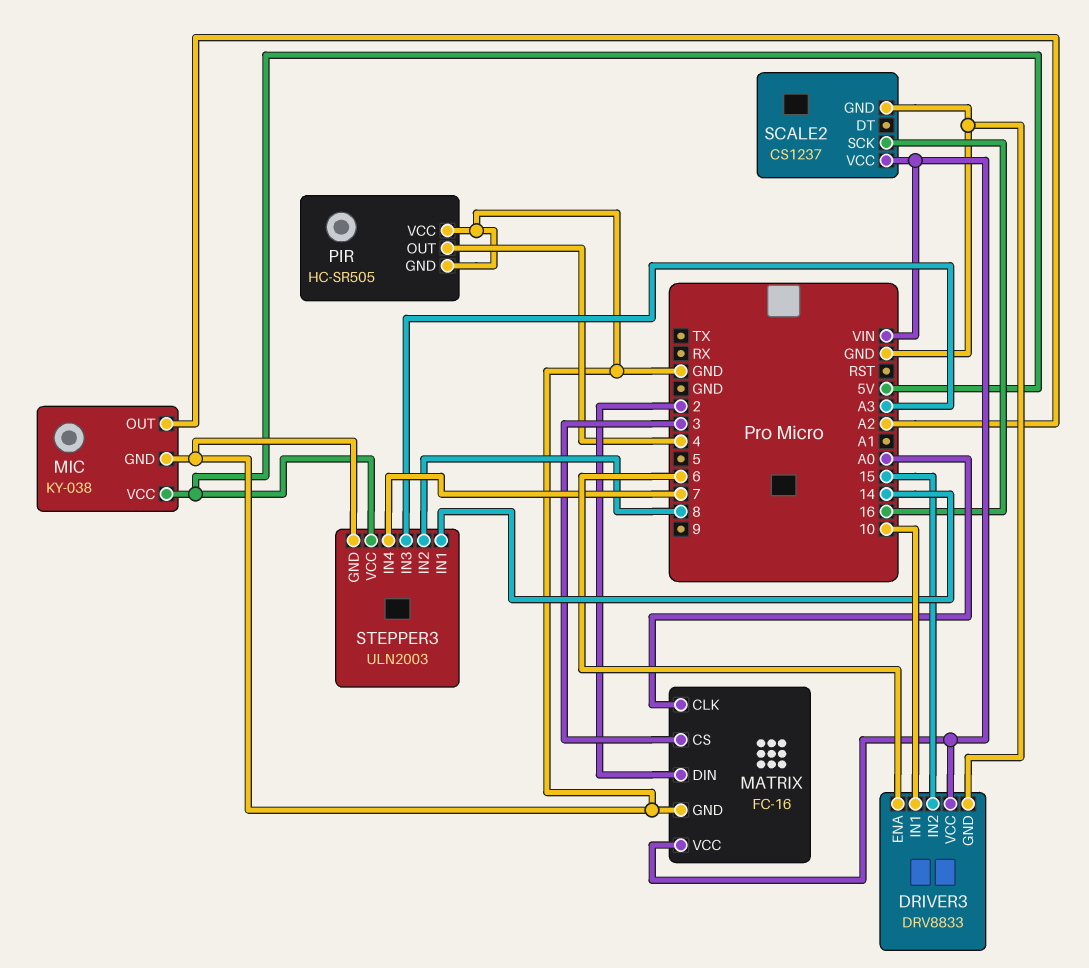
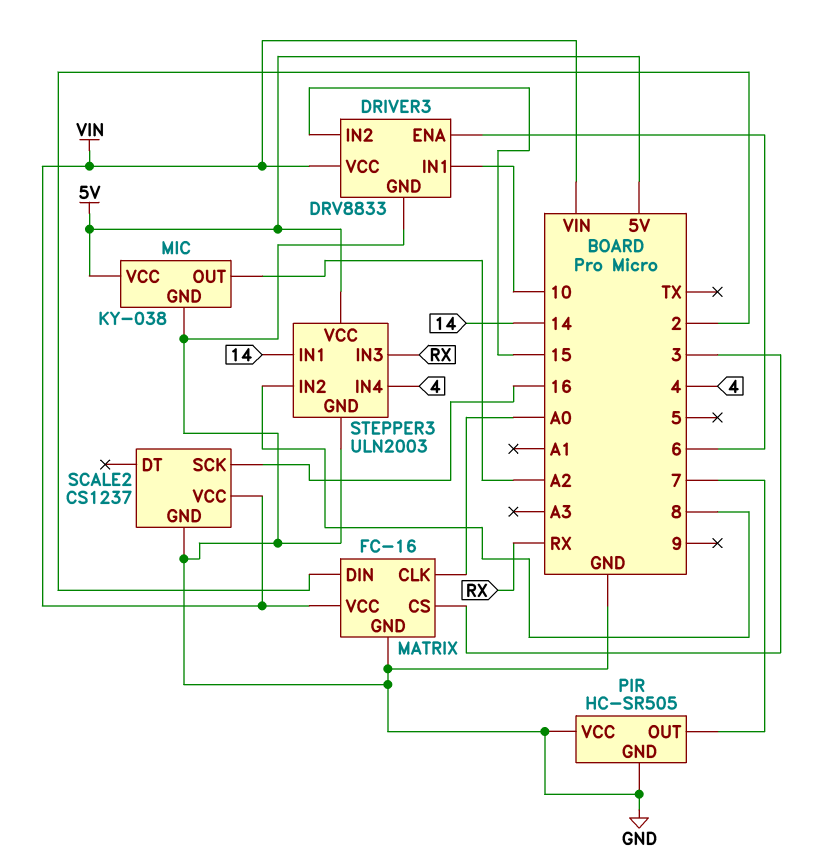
PIR pin OUT: 4 -> 7
STEPPER3 pin IN3: A3 -> RX
STEPPER3 pin IN4: 7 -> 4

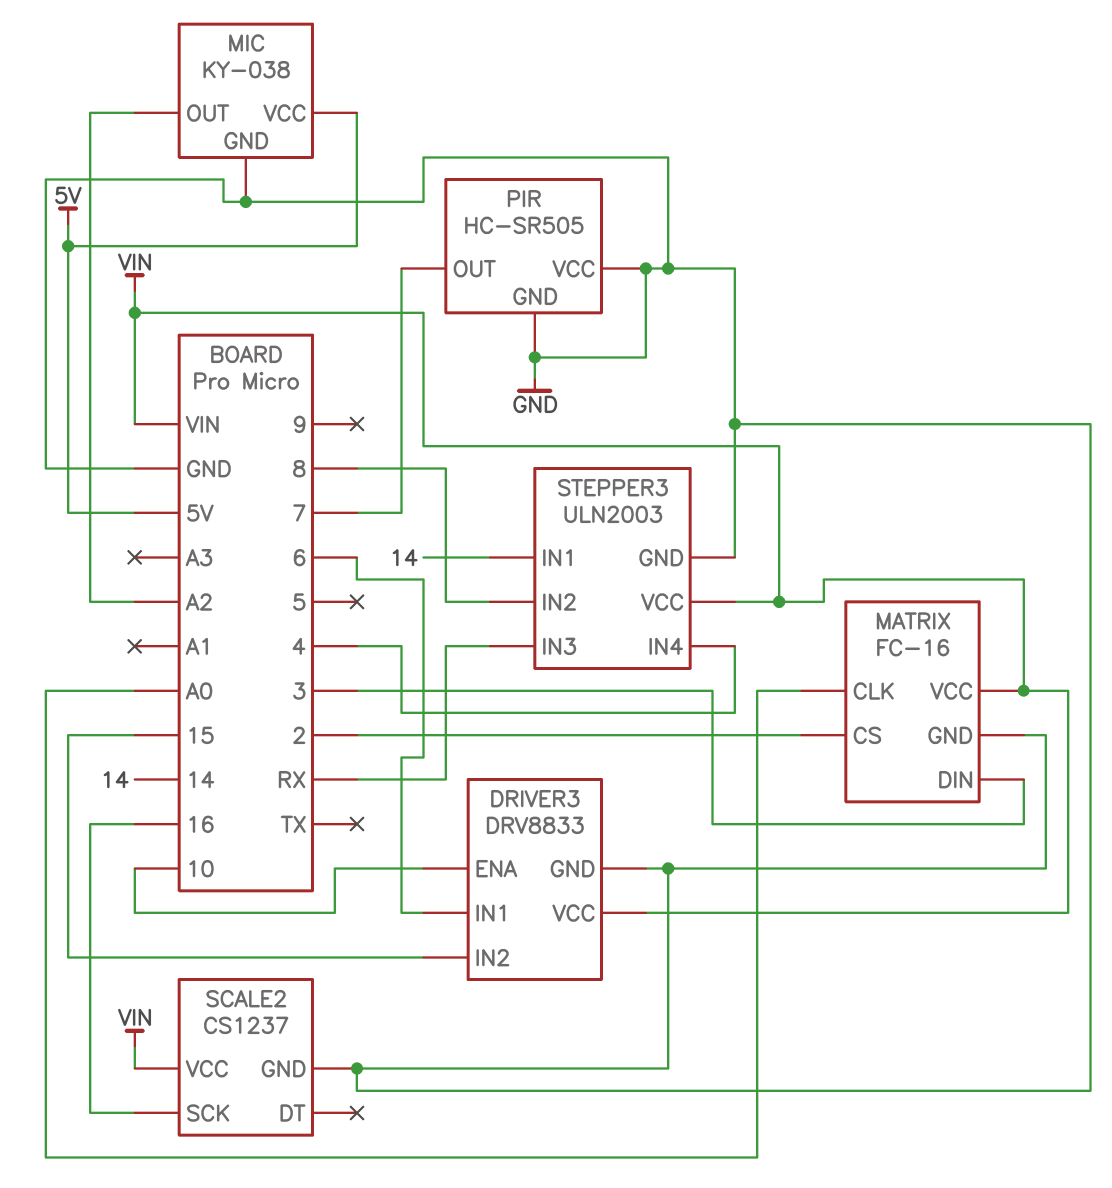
DRIVER3 pin ENA: 6 -> 10
DRIVER3 pin IN1: 10 -> 6
MATRIX pin CS: 3 -> 2
MATRIX pin DIN: 2 -> 3
STEPPER3 pin VCC: 5V -> VIN

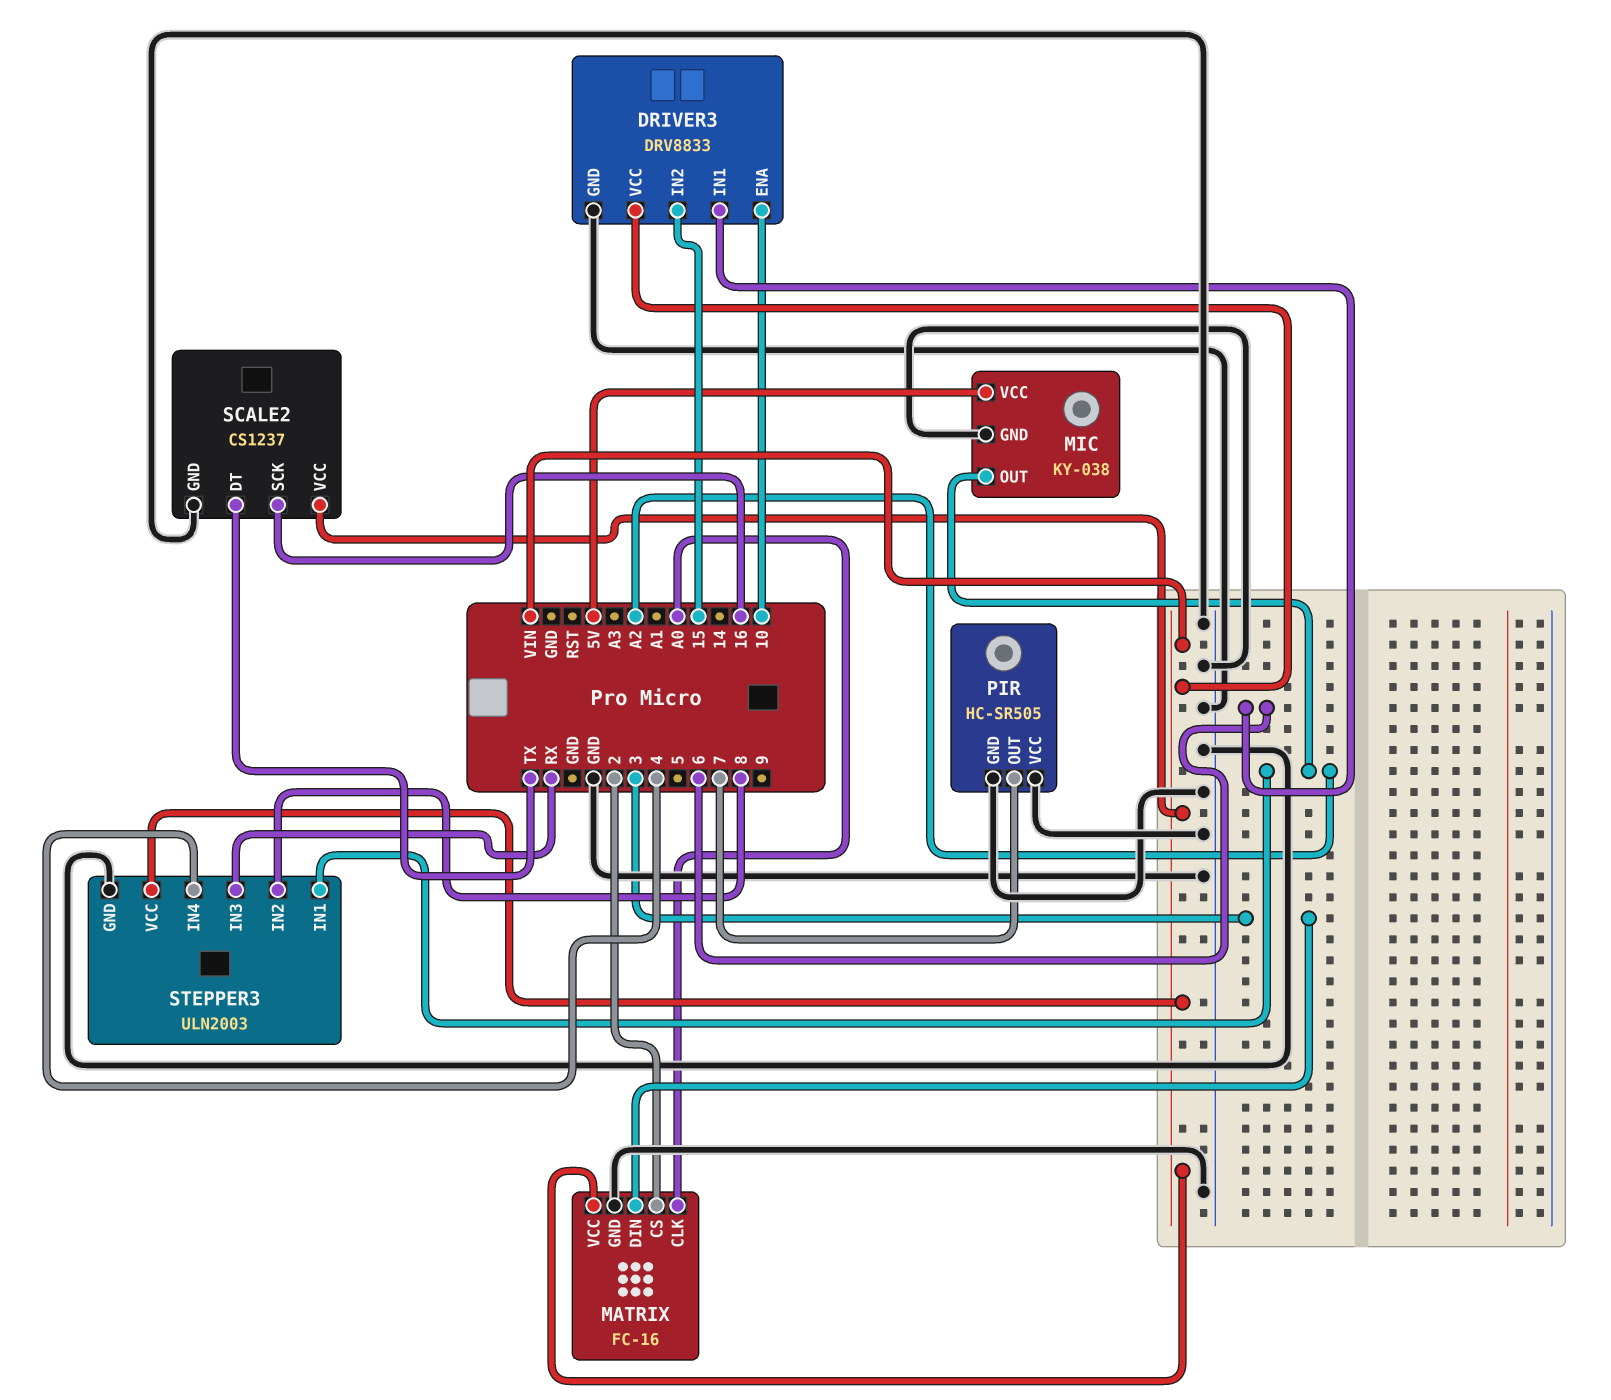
SCALE2 pin DT: none -> TX
STEPPER3 pin IN1: 14 -> A2

